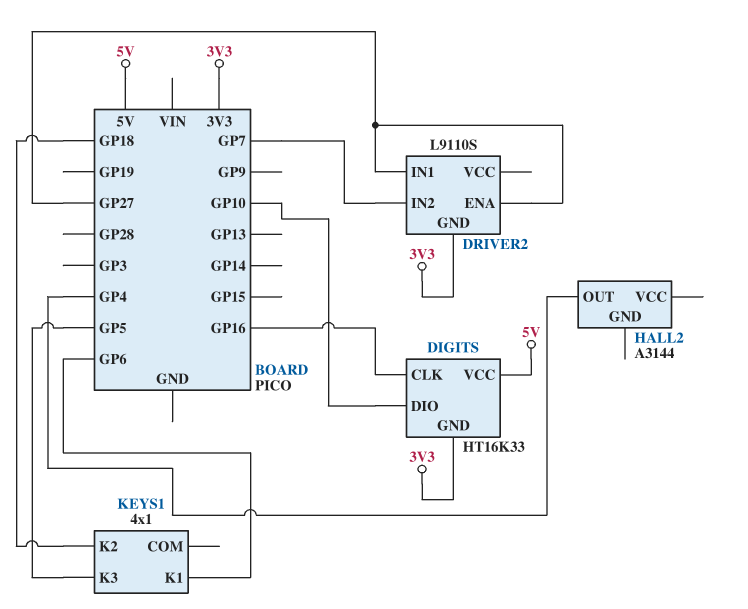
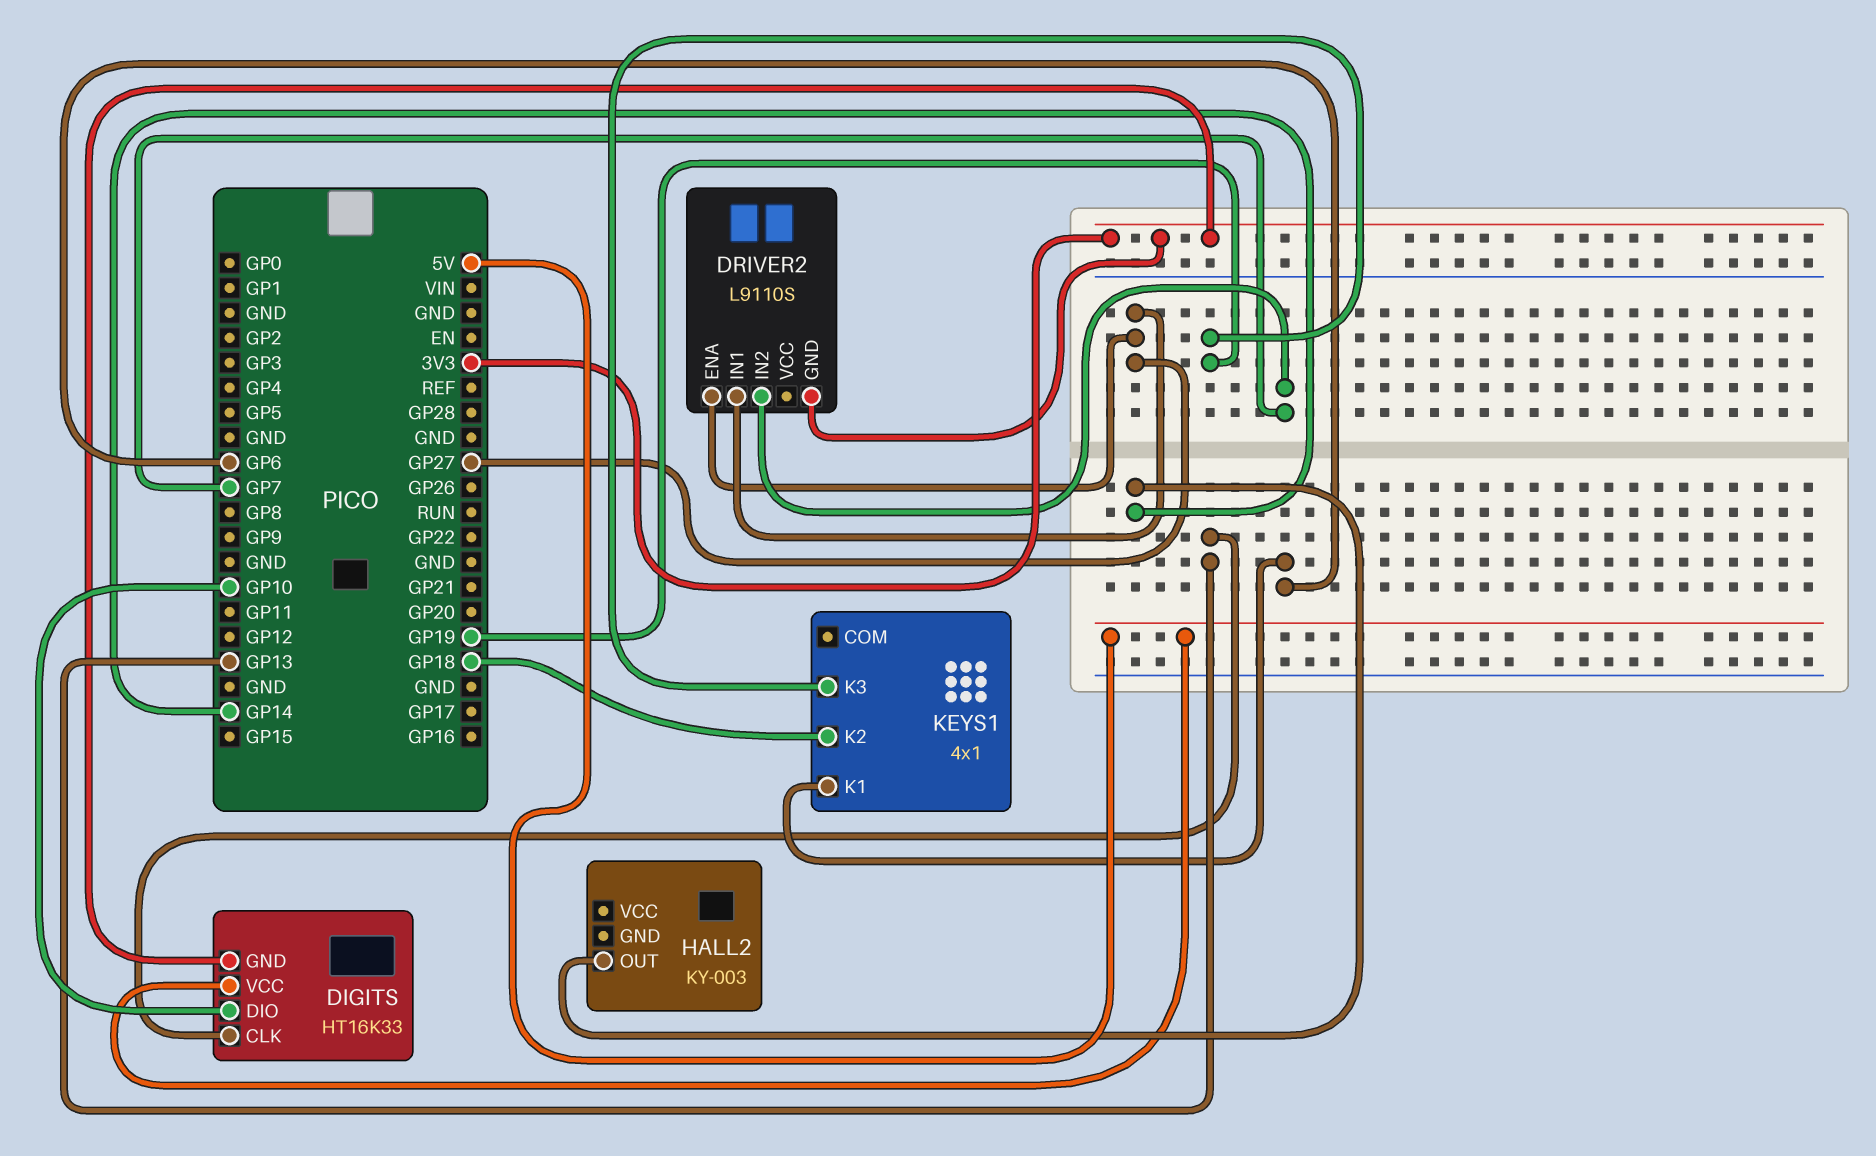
DIGITS pin CLK: GP16 -> GP13
HALL2: A3144 -> KY-003
HALL2 pin OUT: GP4 -> GP14
KEYS1 pin K3: GP5 -> GP19

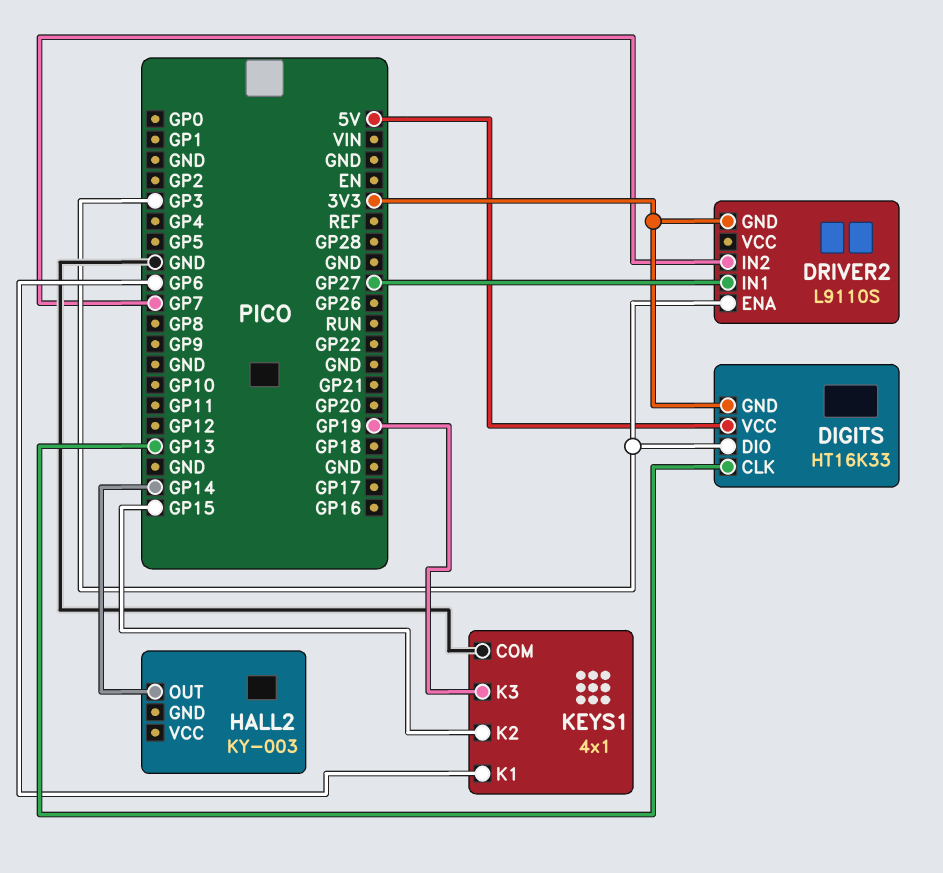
DIGITS pin DIO: GP10 -> GP3
DRIVER2 pin ENA: GP27 -> GP3
KEYS1 pin COM: none -> GND
KEYS1 pin K2: GP18 -> GP15

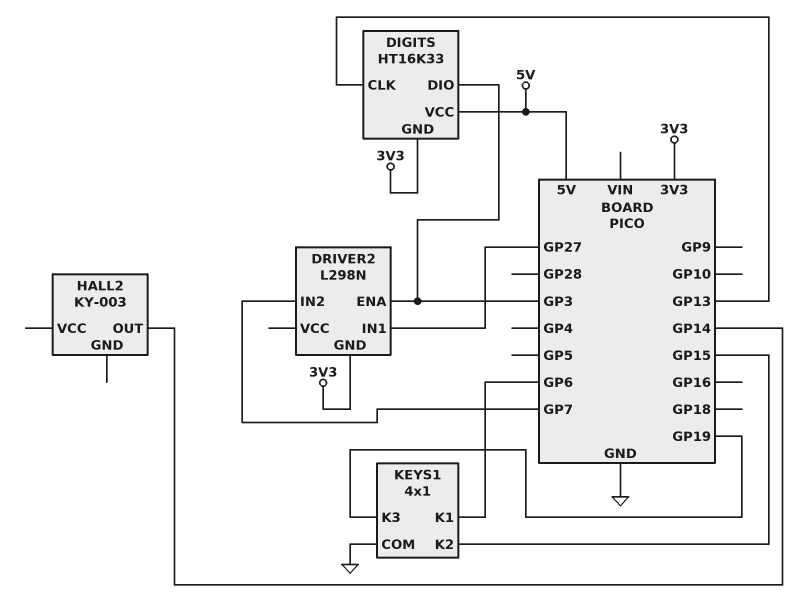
DRIVER2: L9110S -> L298N

